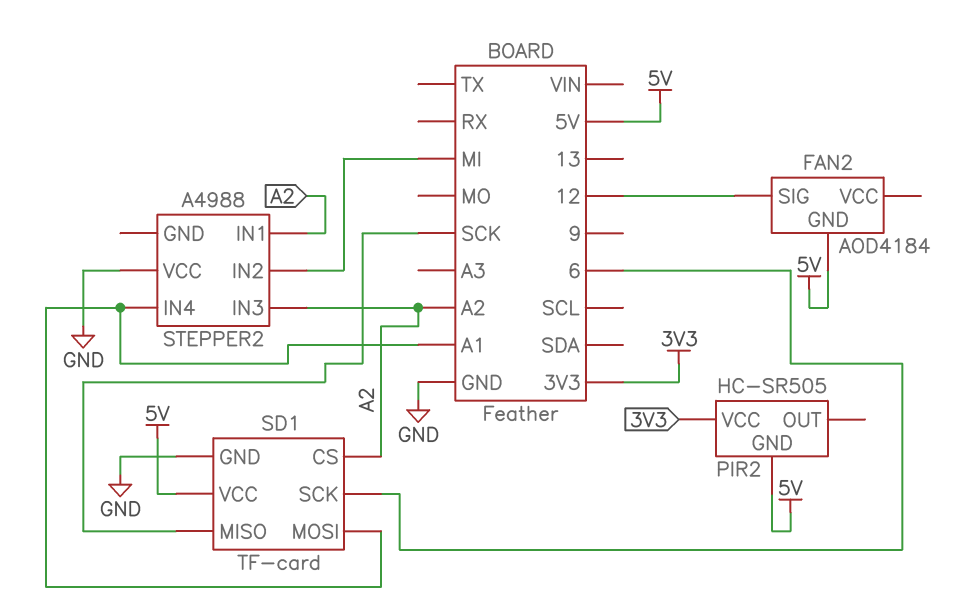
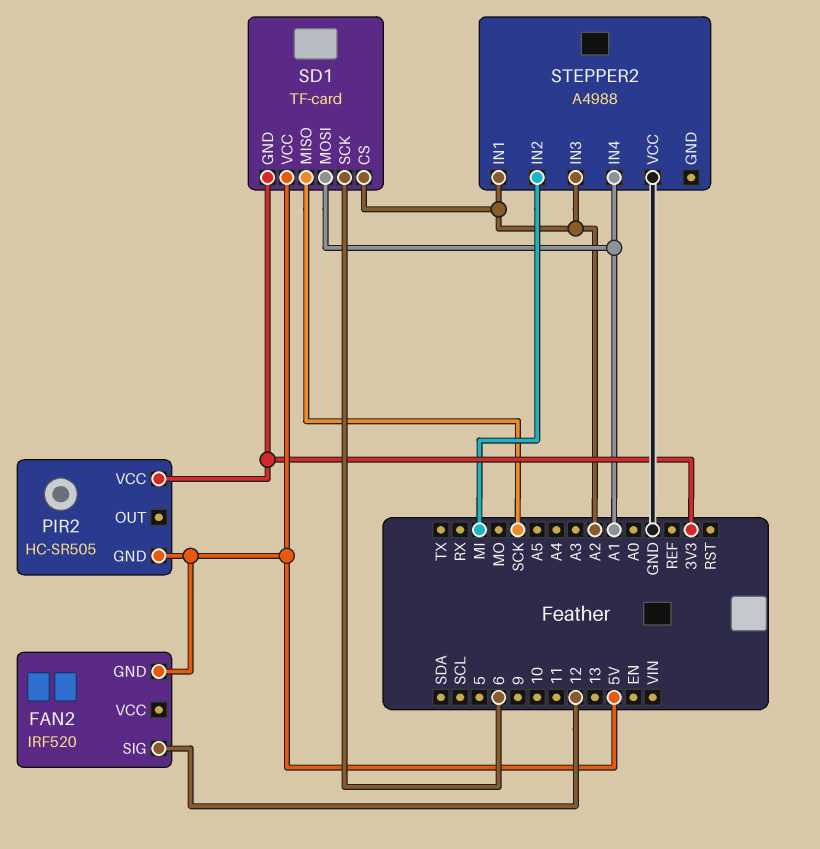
FAN2: AOD4184 -> IRF520
SD1 pin GND: GND -> 3V3

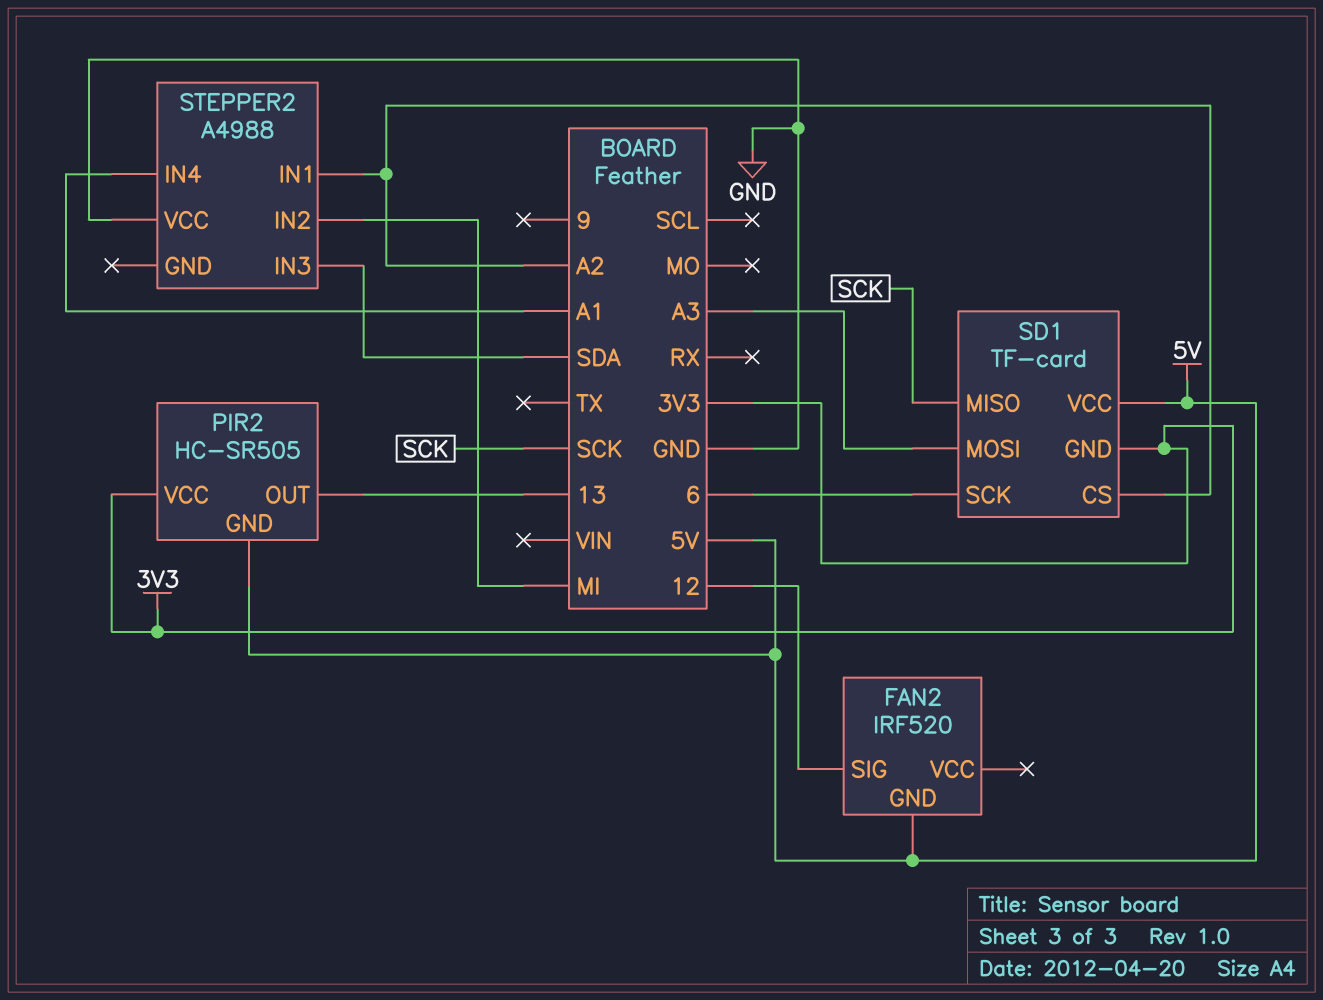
PIR2 pin OUT: none -> 13
SD1 pin MOSI: A1 -> A3
STEPPER2 pin IN3: A2 -> SDA

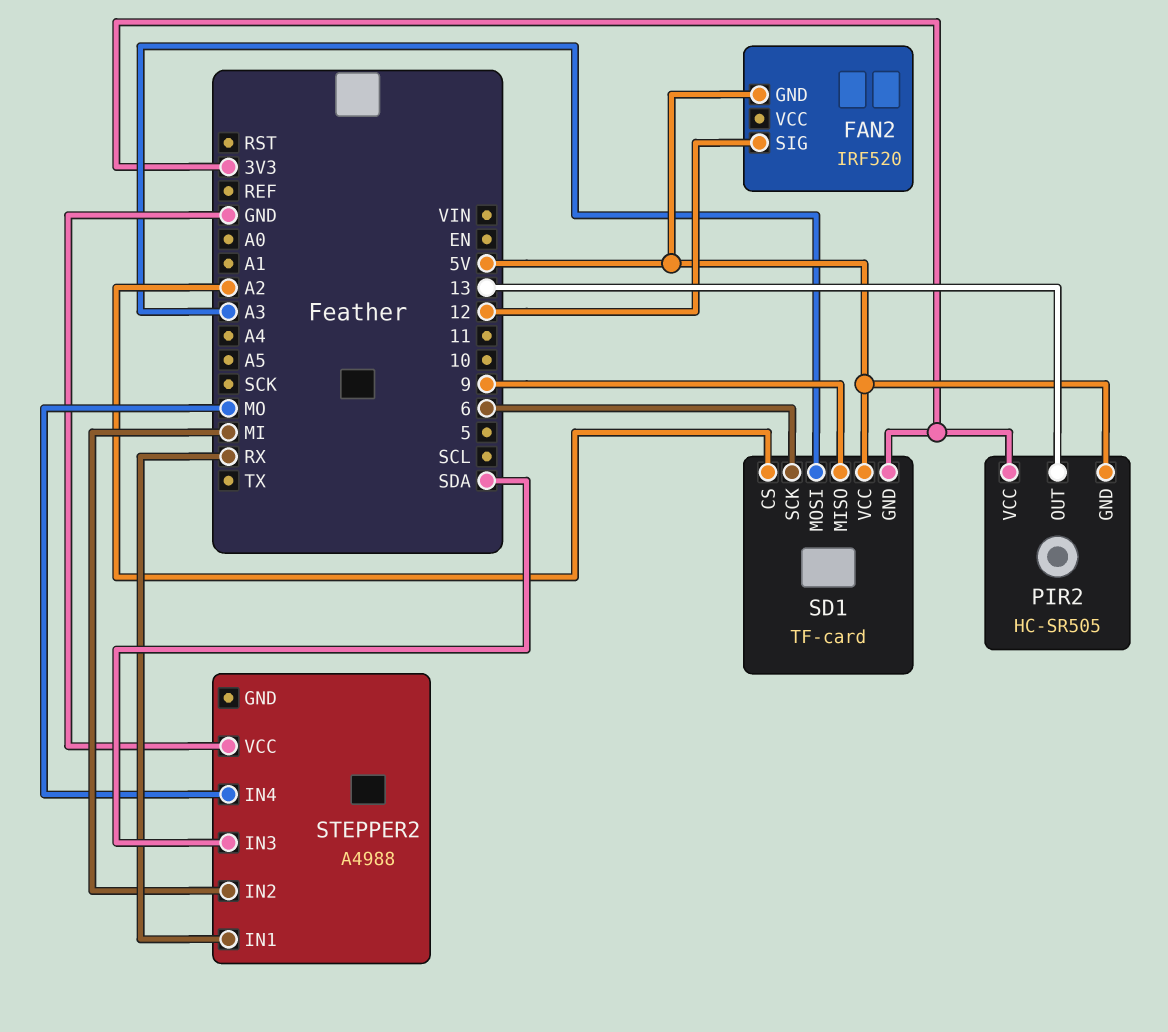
SD1 pin MISO: SCK -> 9
STEPPER2 pin IN1: A2 -> RX
STEPPER2 pin IN4: A1 -> MO

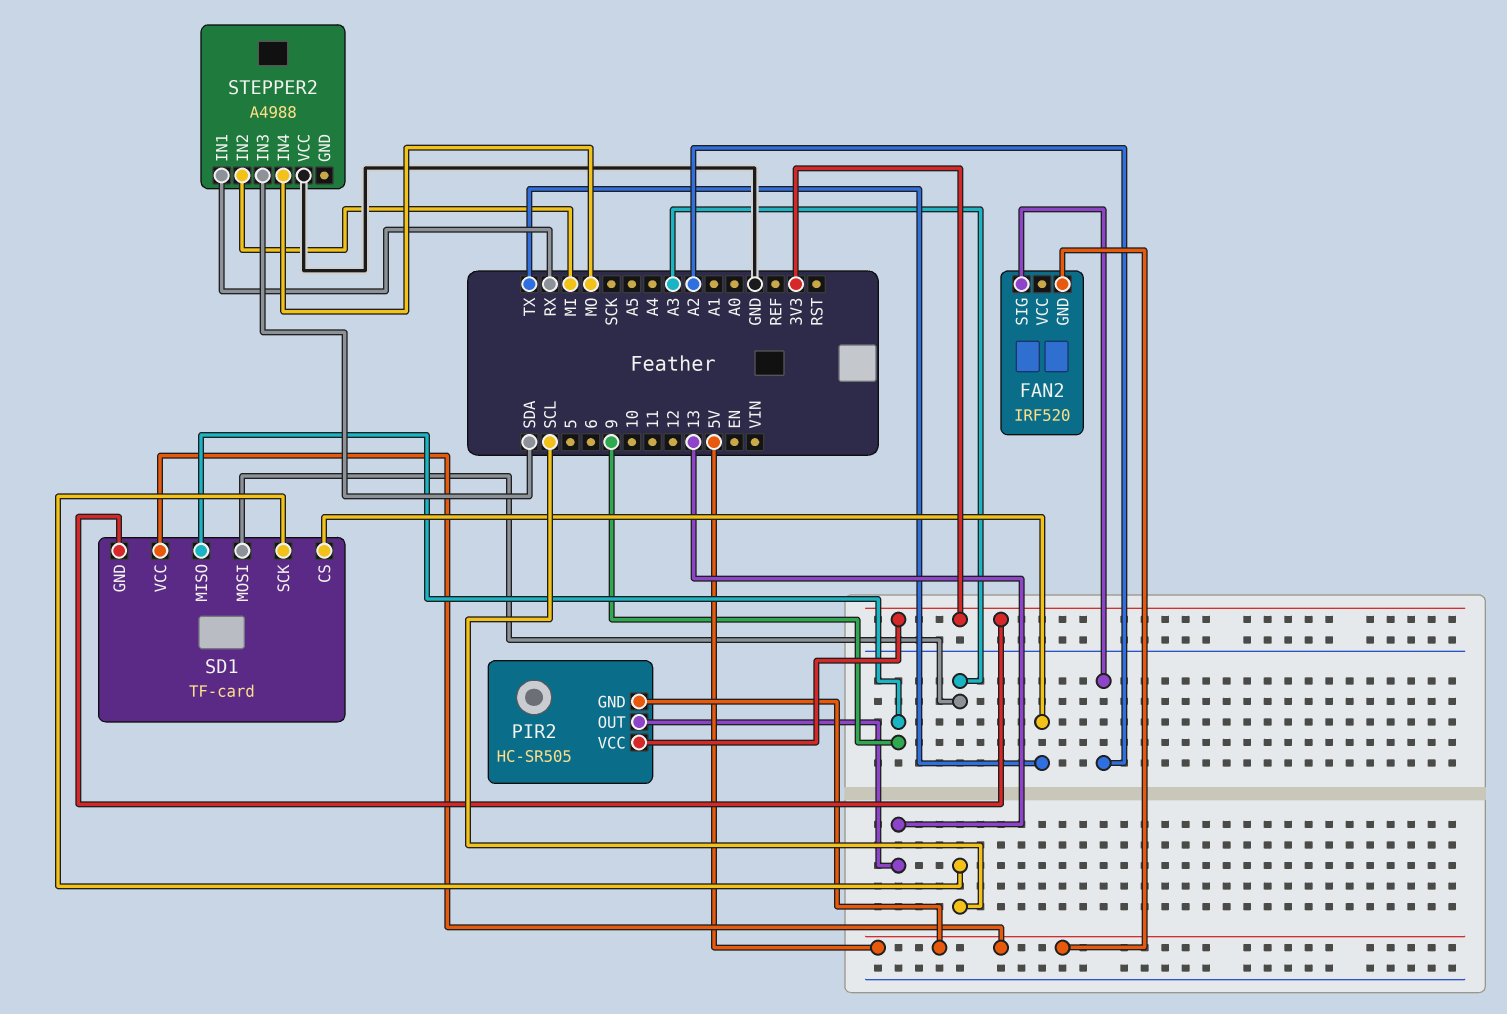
FAN2 pin SIG: 12 -> A2
SD1 pin CS: A2 -> TX
SD1 pin SCK: 6 -> SCL

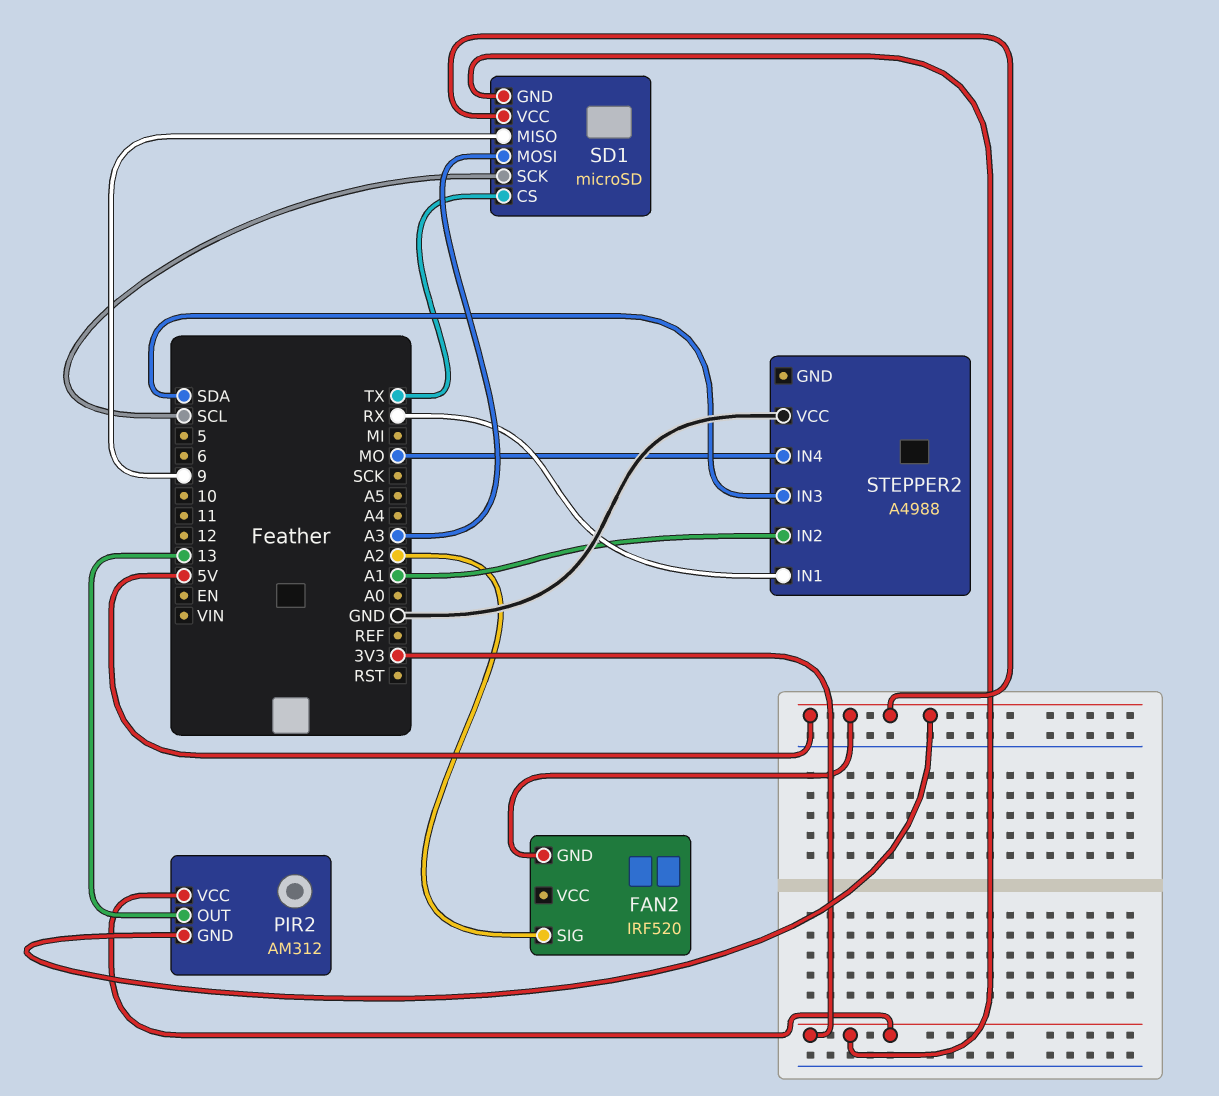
PIR2: HC-SR505 -> AM312
SD1: TF-card -> microSD
STEPPER2 pin IN2: MI -> A1

